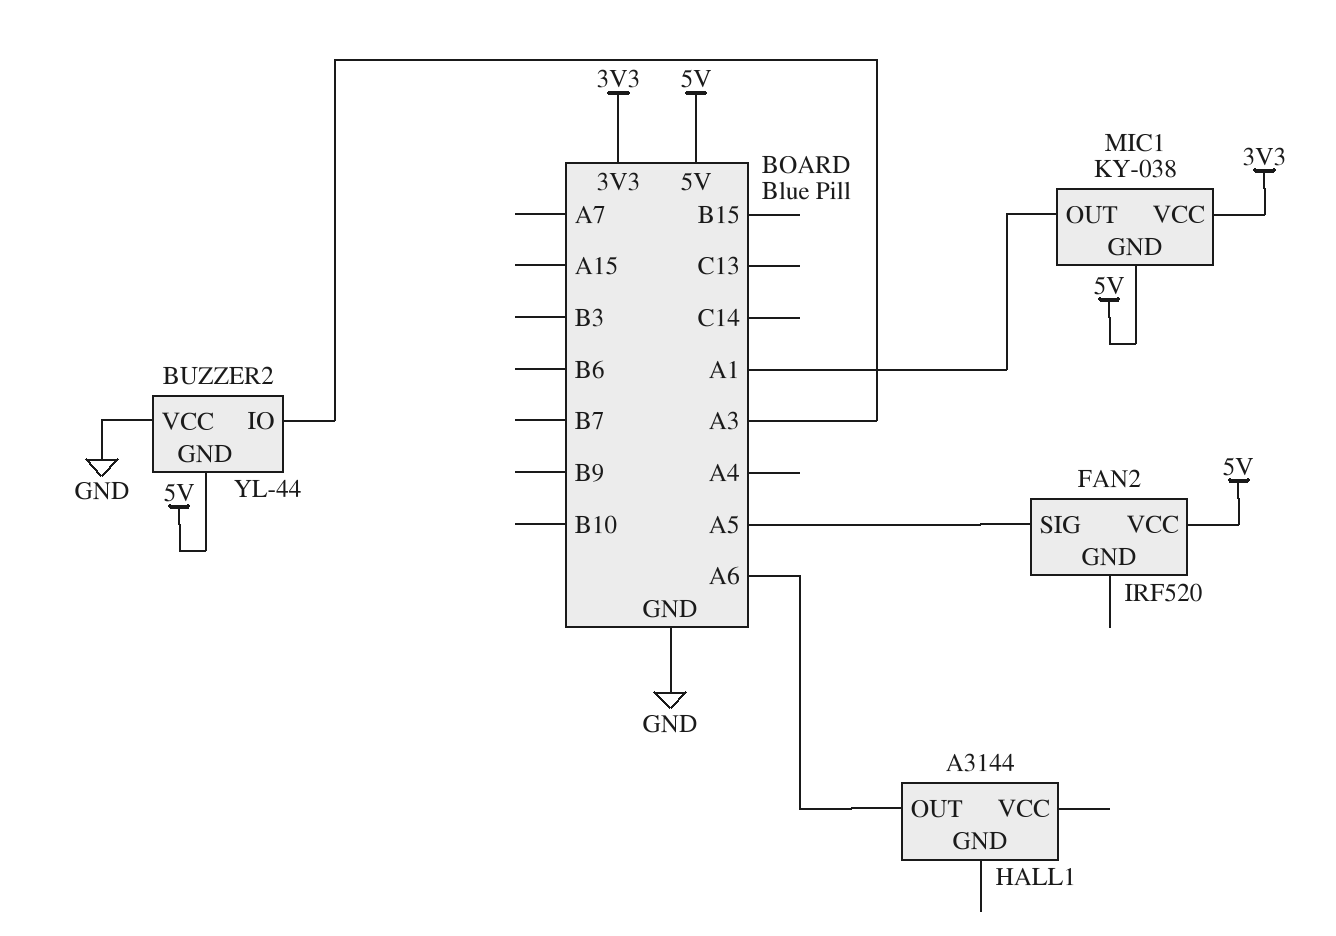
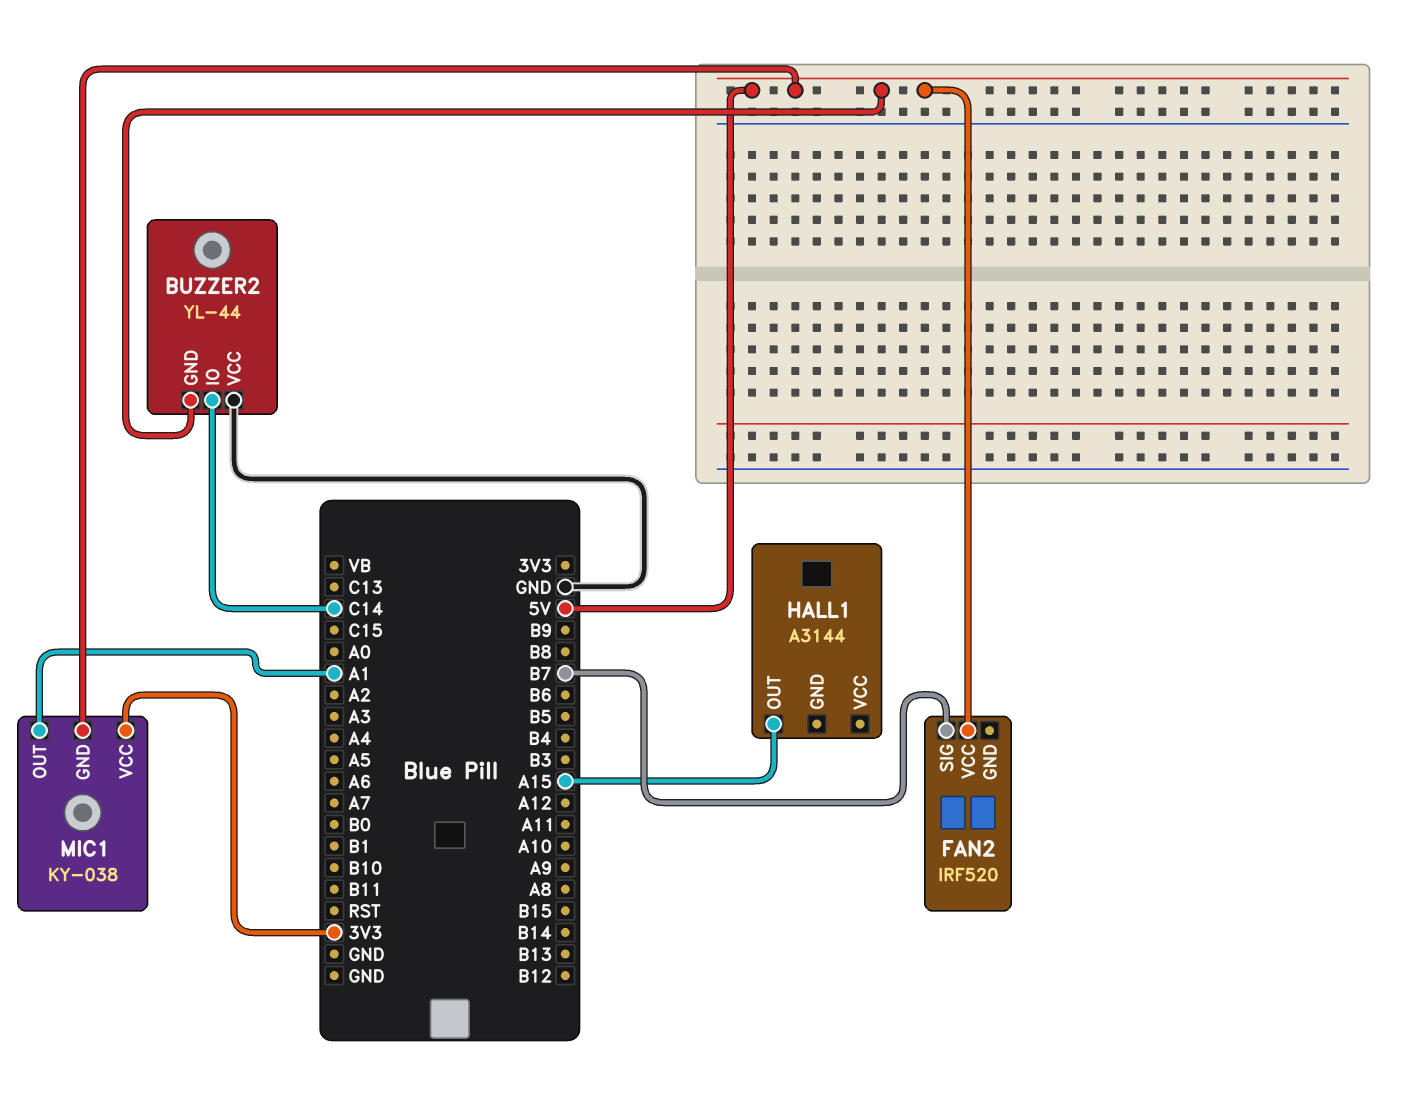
BUZZER2 pin IO: A3 -> C14
FAN2 pin SIG: A5 -> B7
HALL1 pin OUT: A6 -> A15

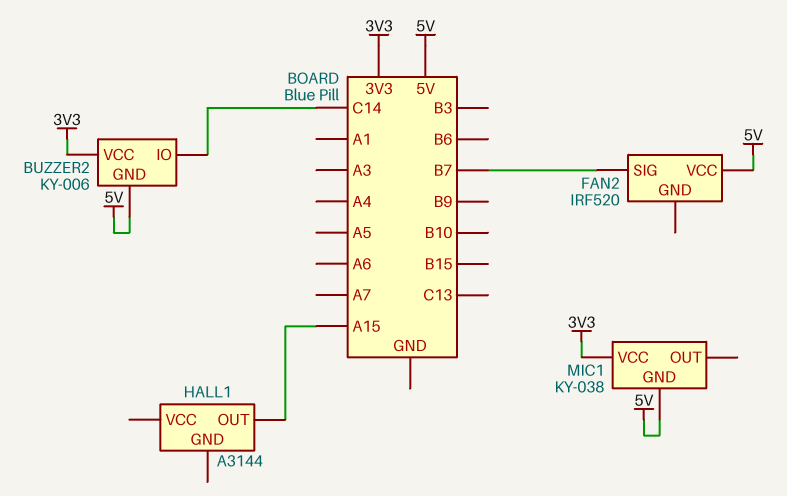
BUZZER2: YL-44 -> KY-006
BUZZER2 pin VCC: GND -> 3V3
MIC1 pin OUT: A1 -> none

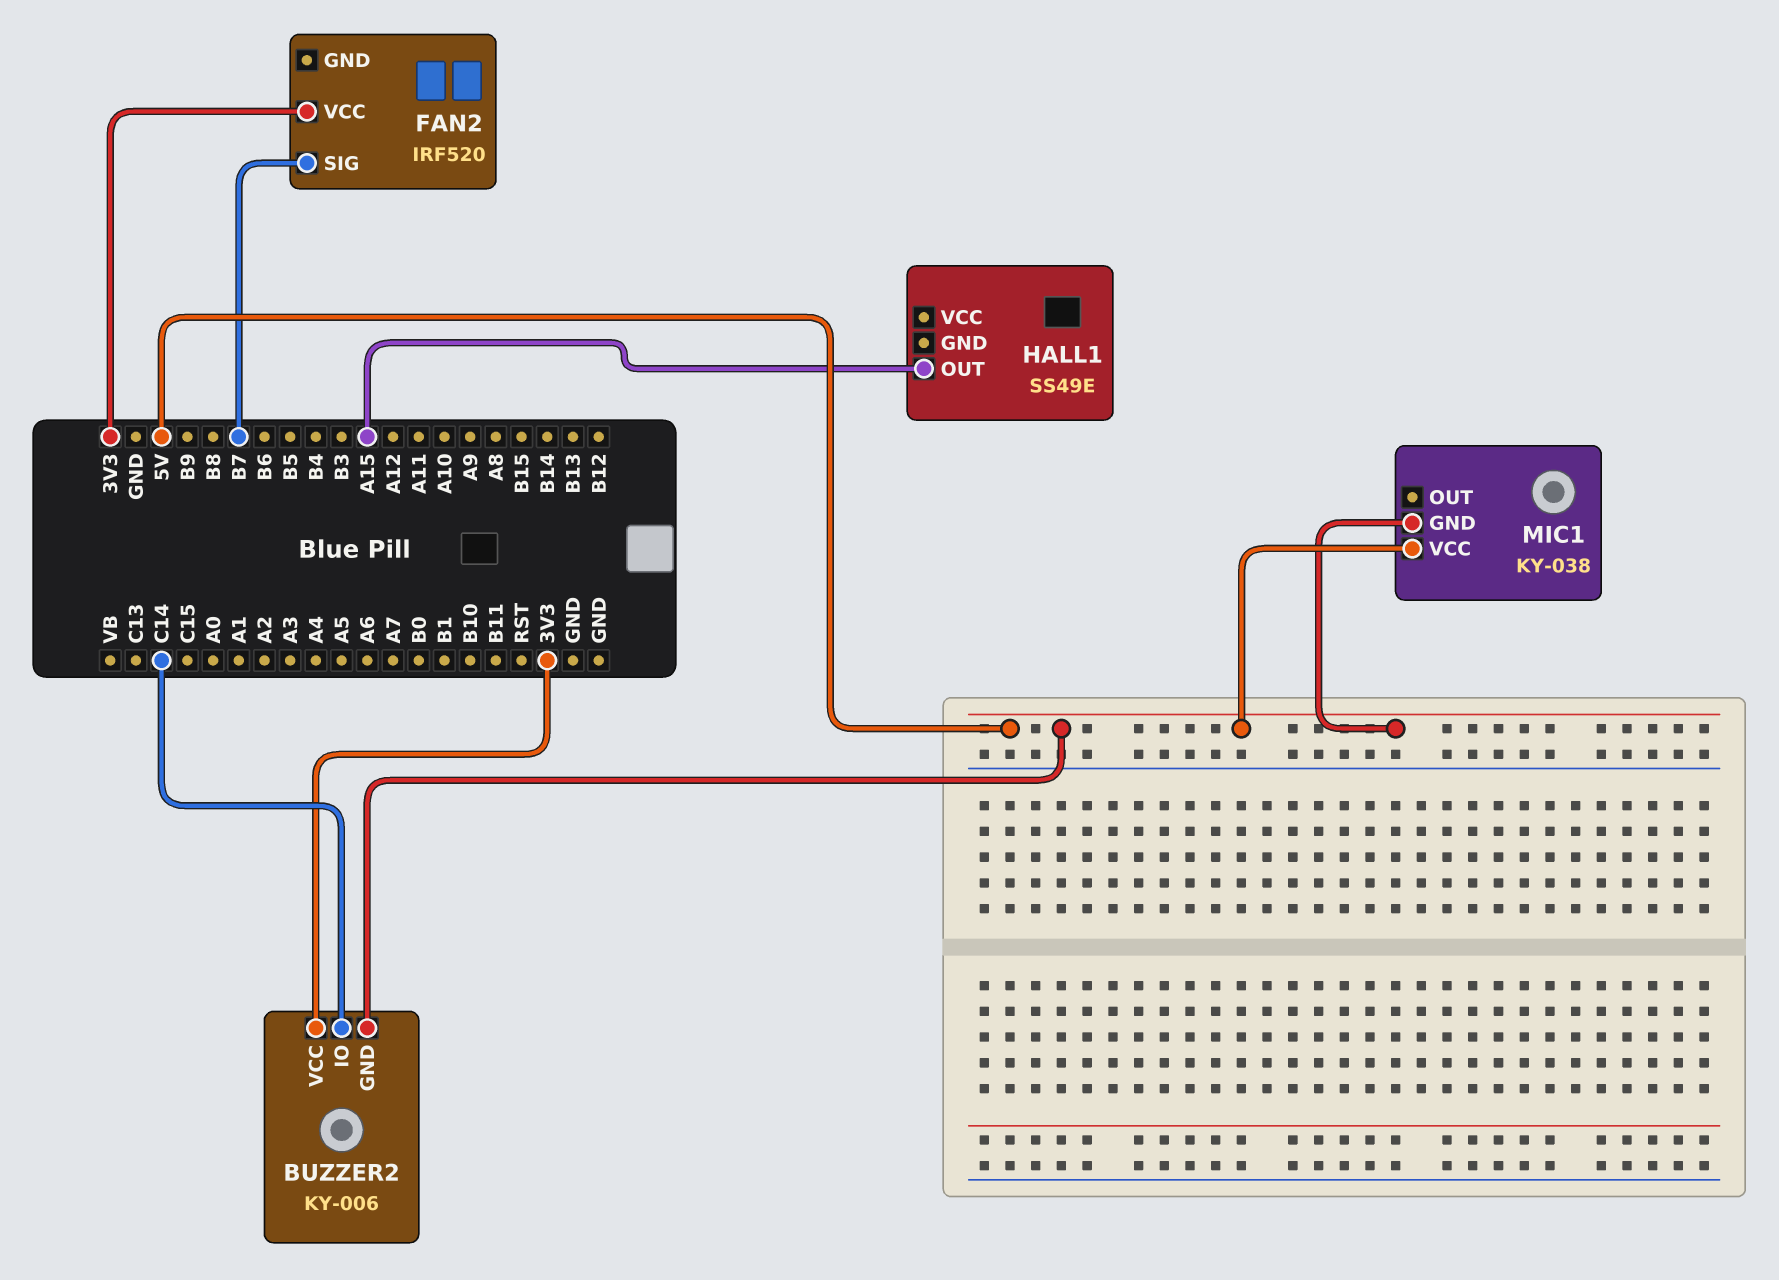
FAN2 pin VCC: 5V -> 3V3
HALL1: A3144 -> SS49E
MIC1 pin VCC: 3V3 -> 5V

